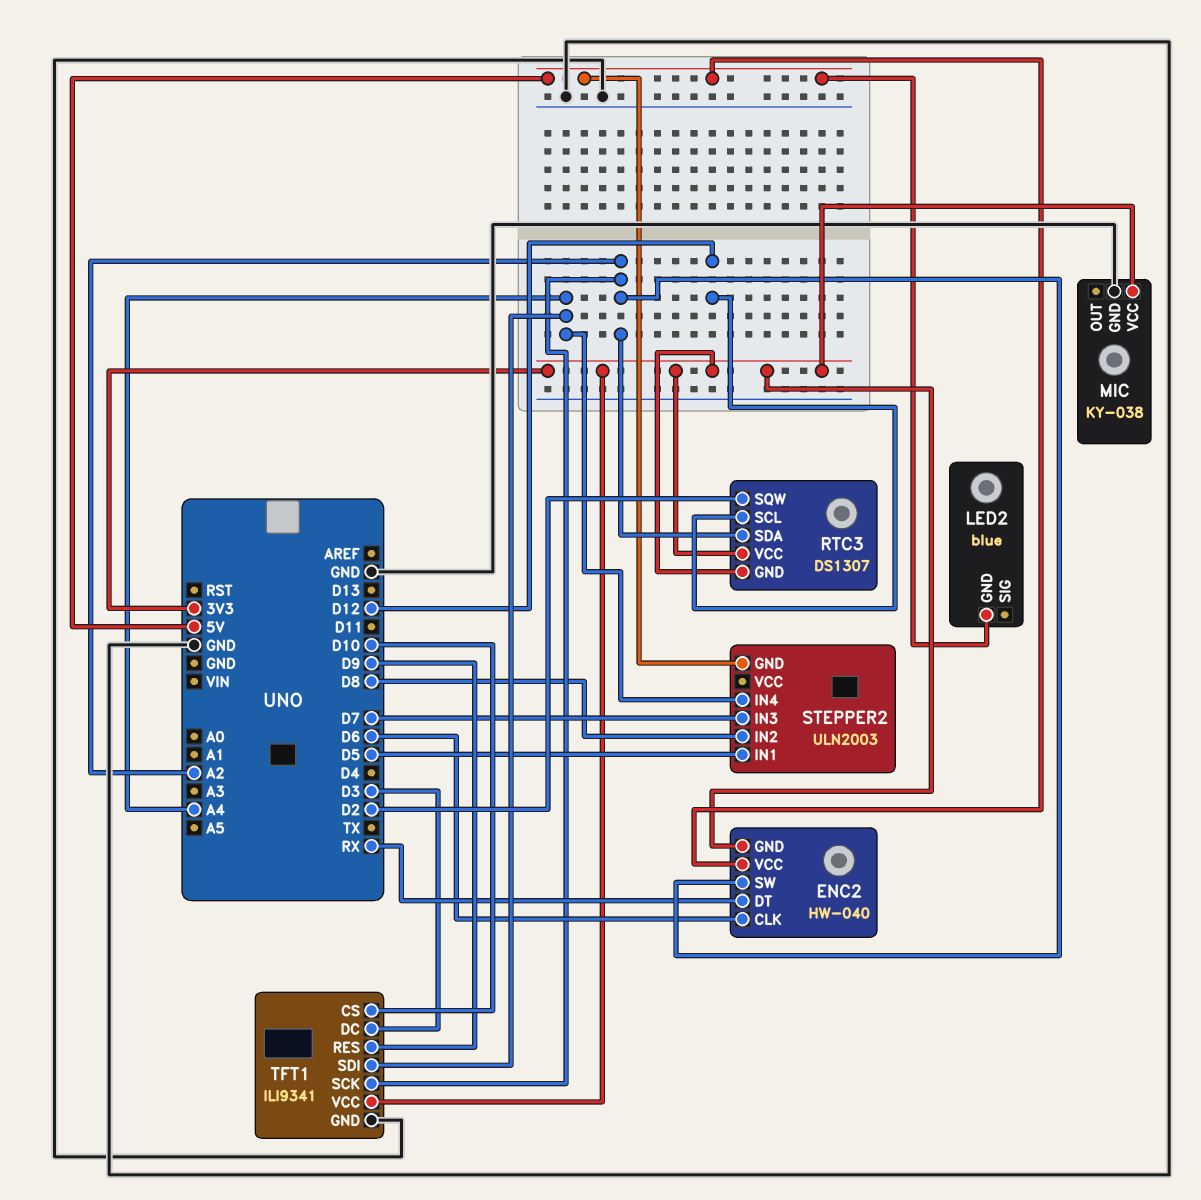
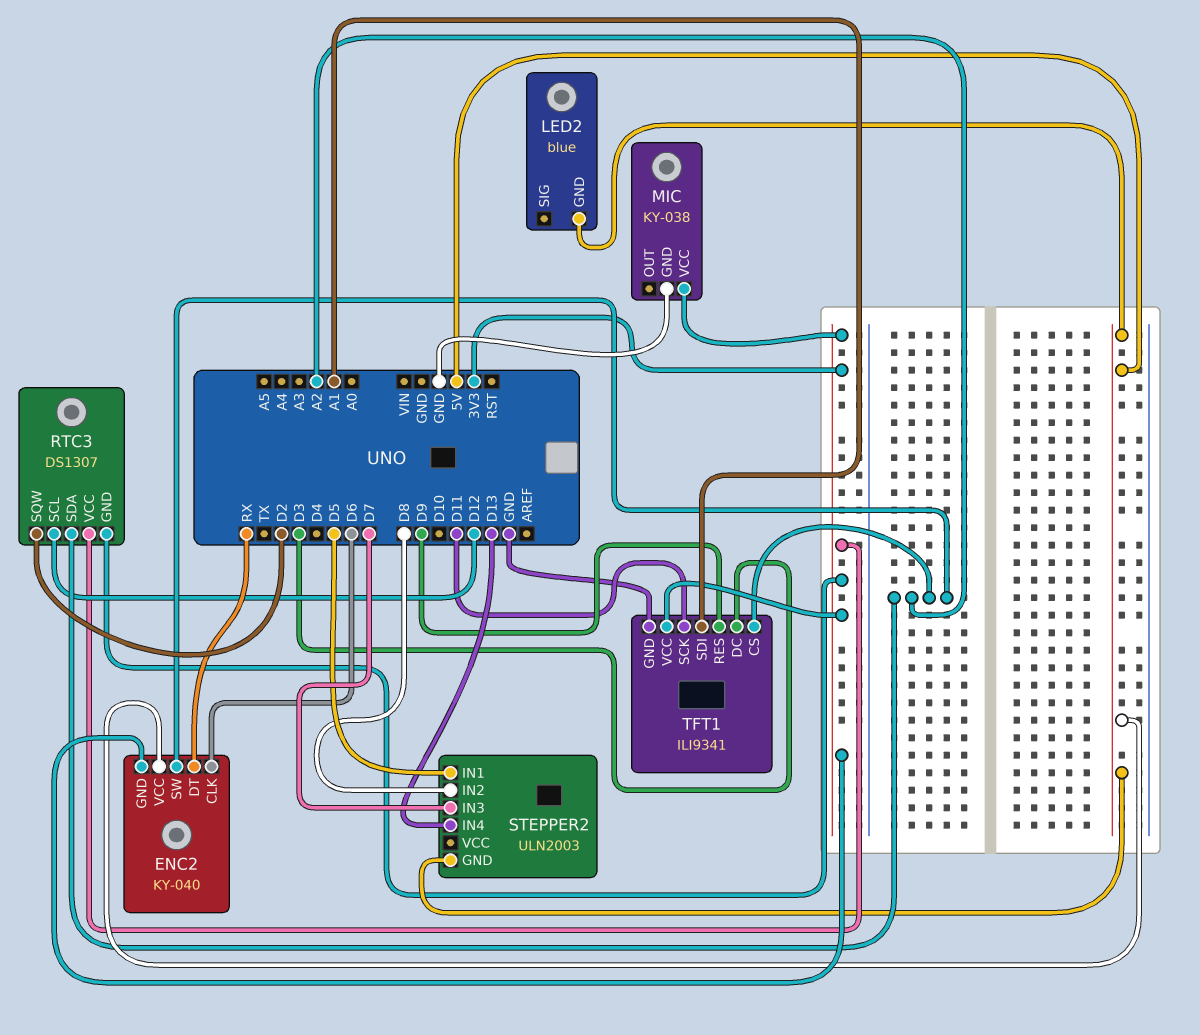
ENC2: HW-040 -> KY-040
STEPPER2 pin IN4: A4 -> D13
TFT1 pin CS: D10 -> A2
TFT1 pin SCK: A2 -> D11
TFT1 pin SDI: A4 -> A1

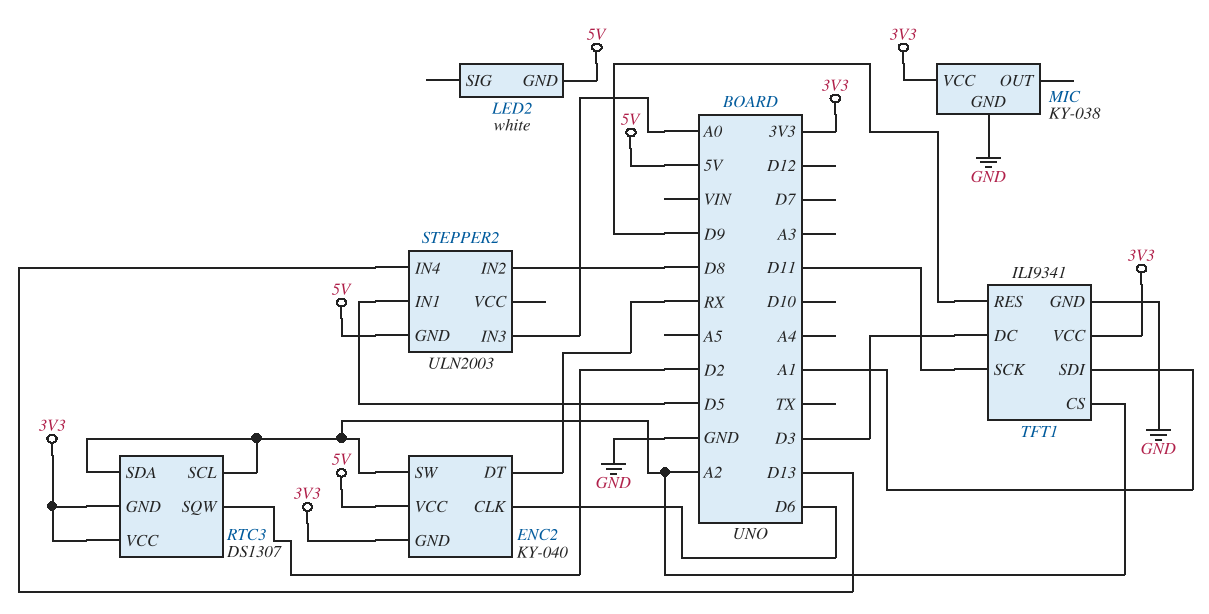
LED2: blue -> white
RTC3 pin SCL: D12 -> A2
STEPPER2 pin IN3: D7 -> A0

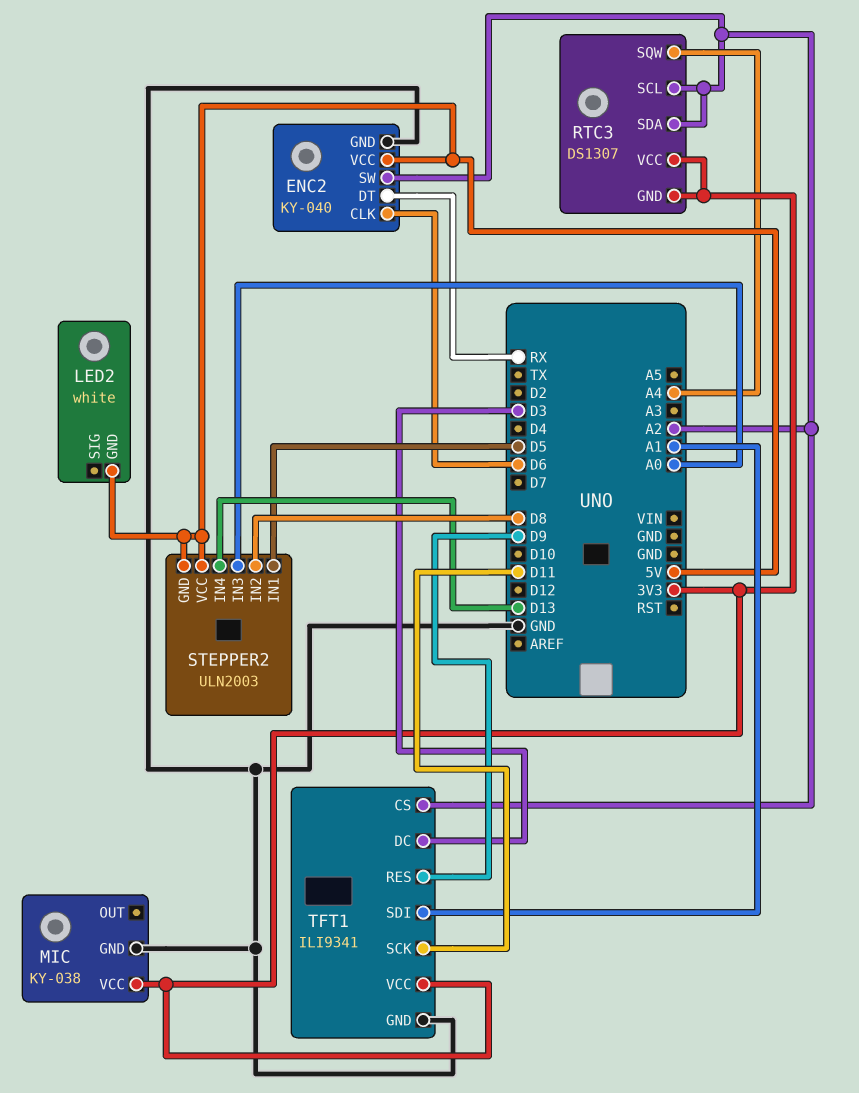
ENC2 pin GND: 3V3 -> GND
RTC3 pin SQW: D2 -> A4
STEPPER2 pin VCC: none -> 5V

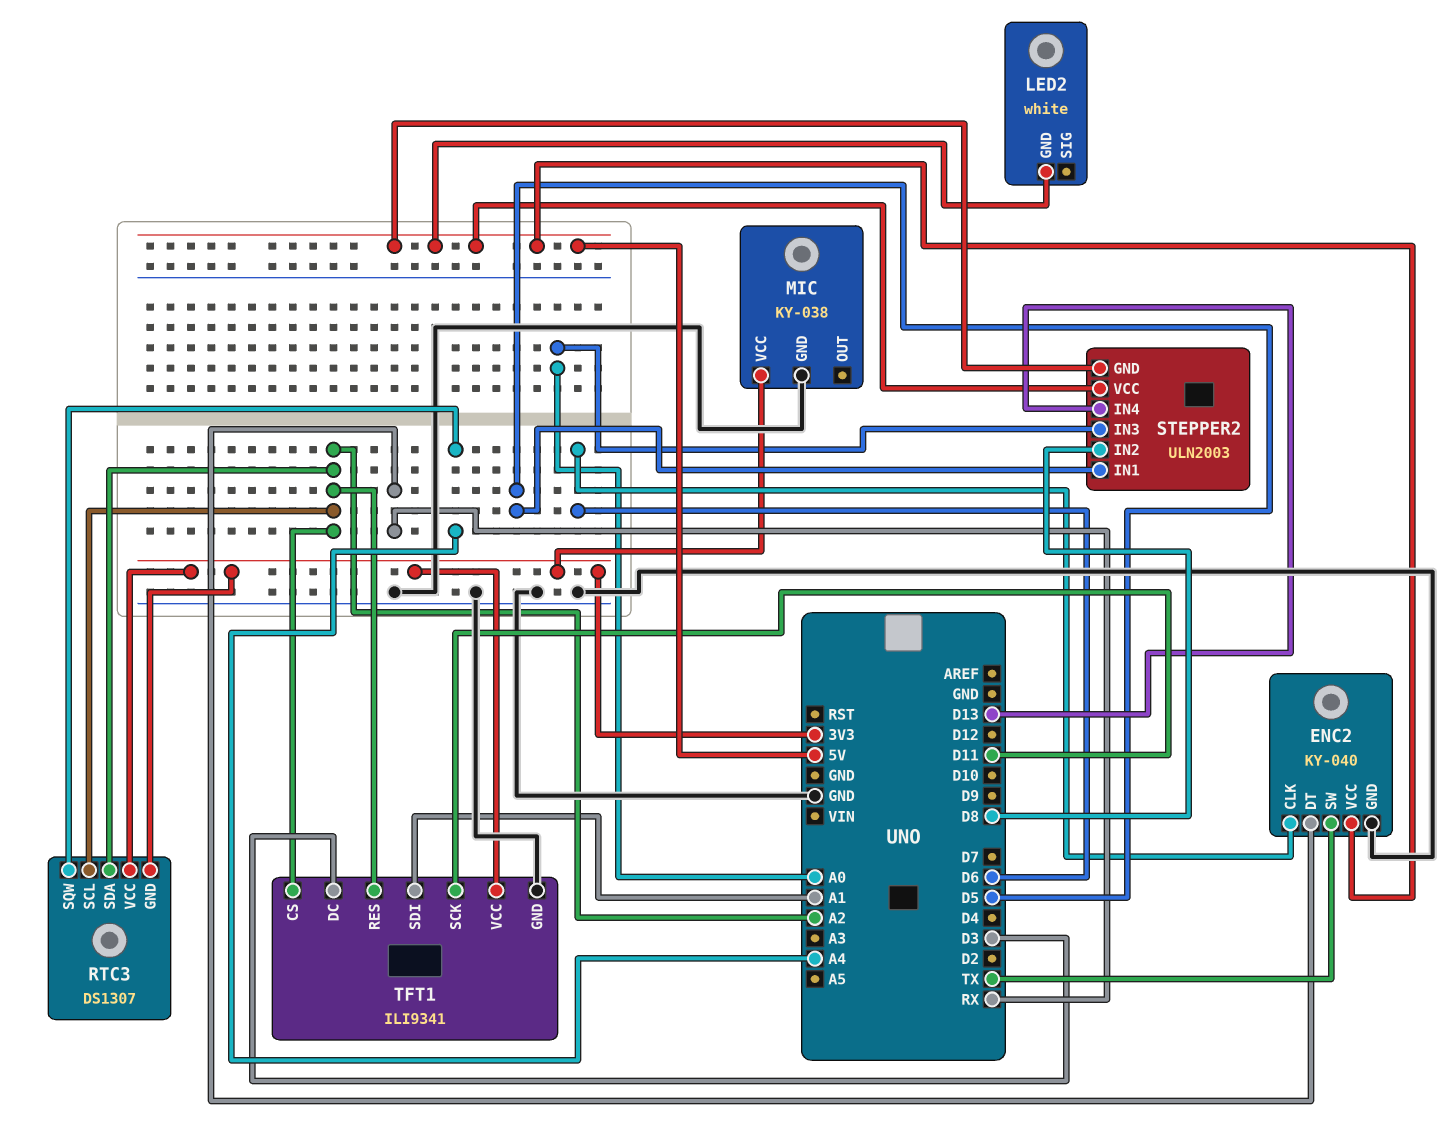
ENC2 pin SW: A2 -> TX
TFT1 pin RES: D9 -> A2

